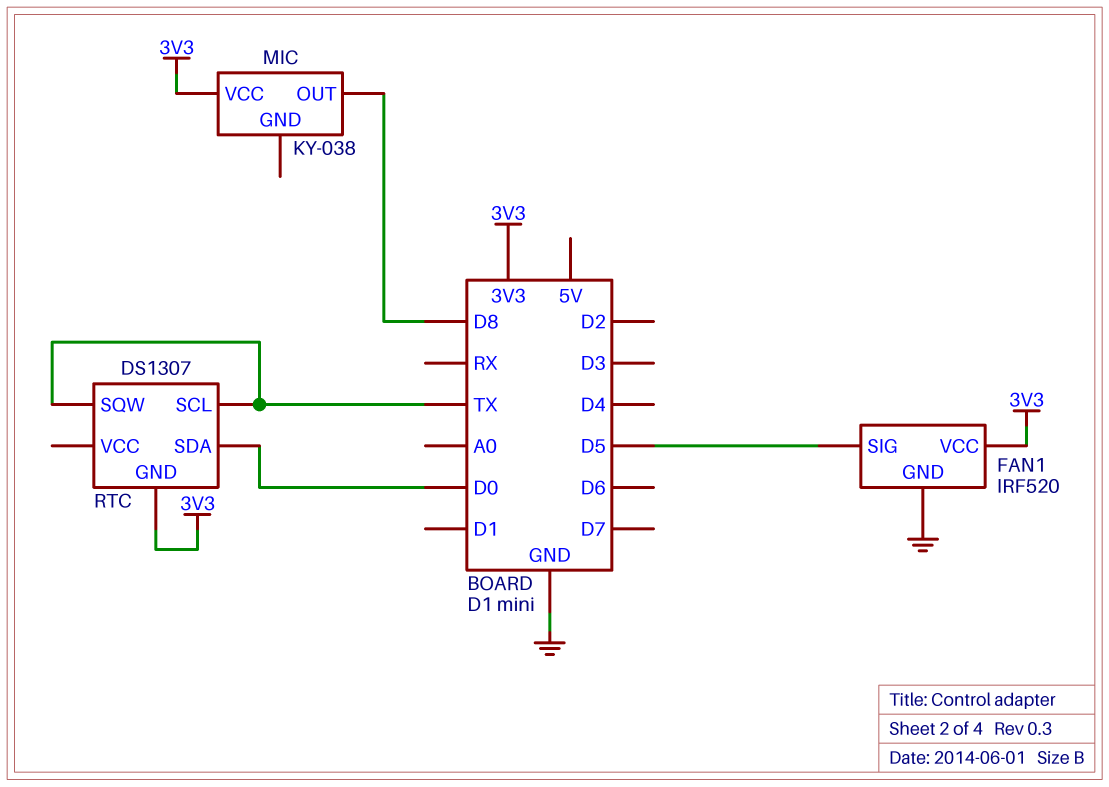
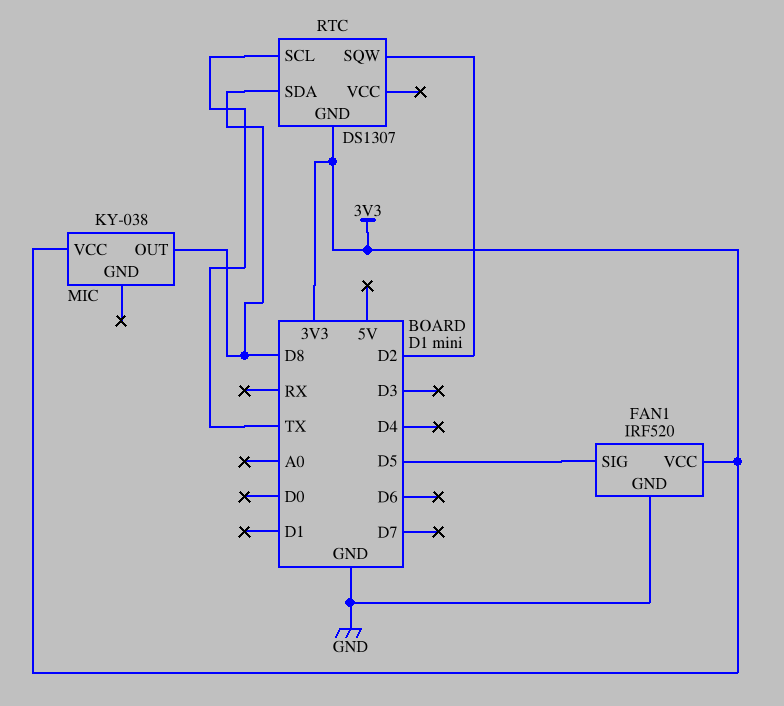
RTC pin SDA: D0 -> D8
RTC pin SQW: TX -> D2

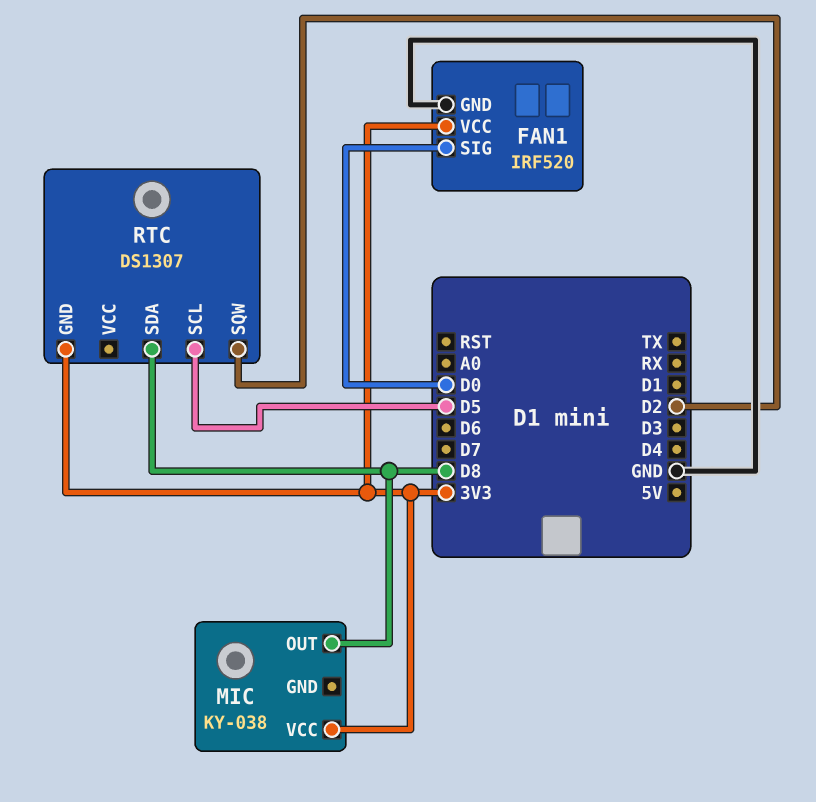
FAN1 pin SIG: D5 -> D0
RTC pin SCL: TX -> D5

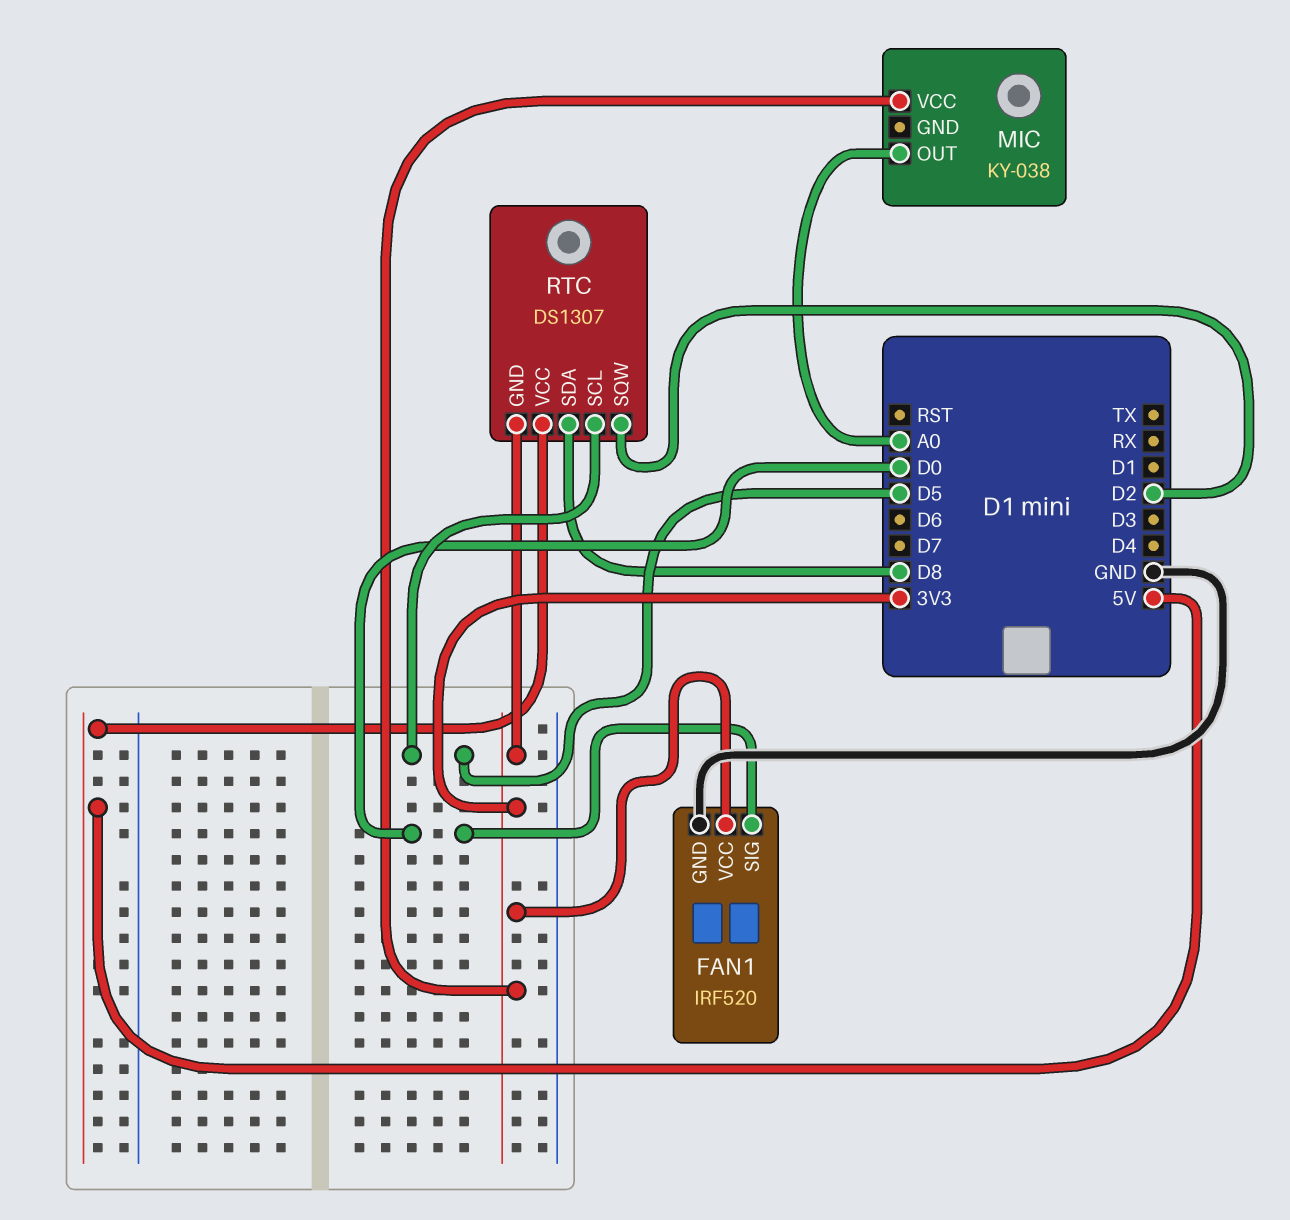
MIC pin OUT: D8 -> A0
RTC pin VCC: none -> 5V

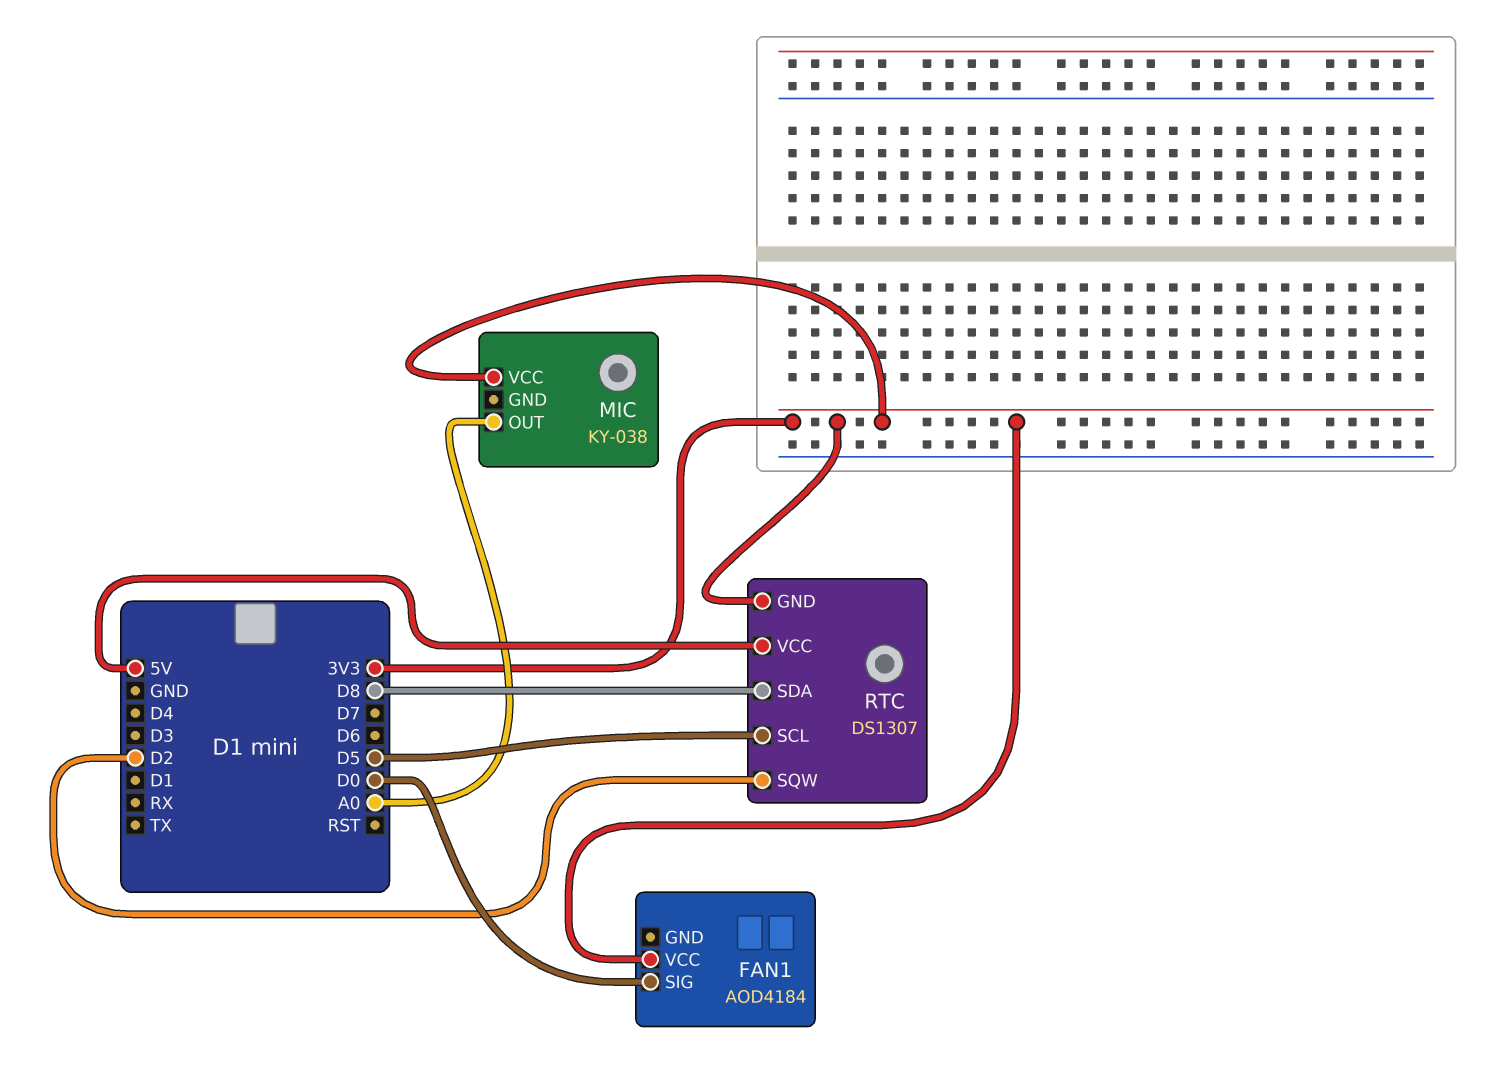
FAN1: IRF520 -> AOD4184
FAN1 pin GND: GND -> none

